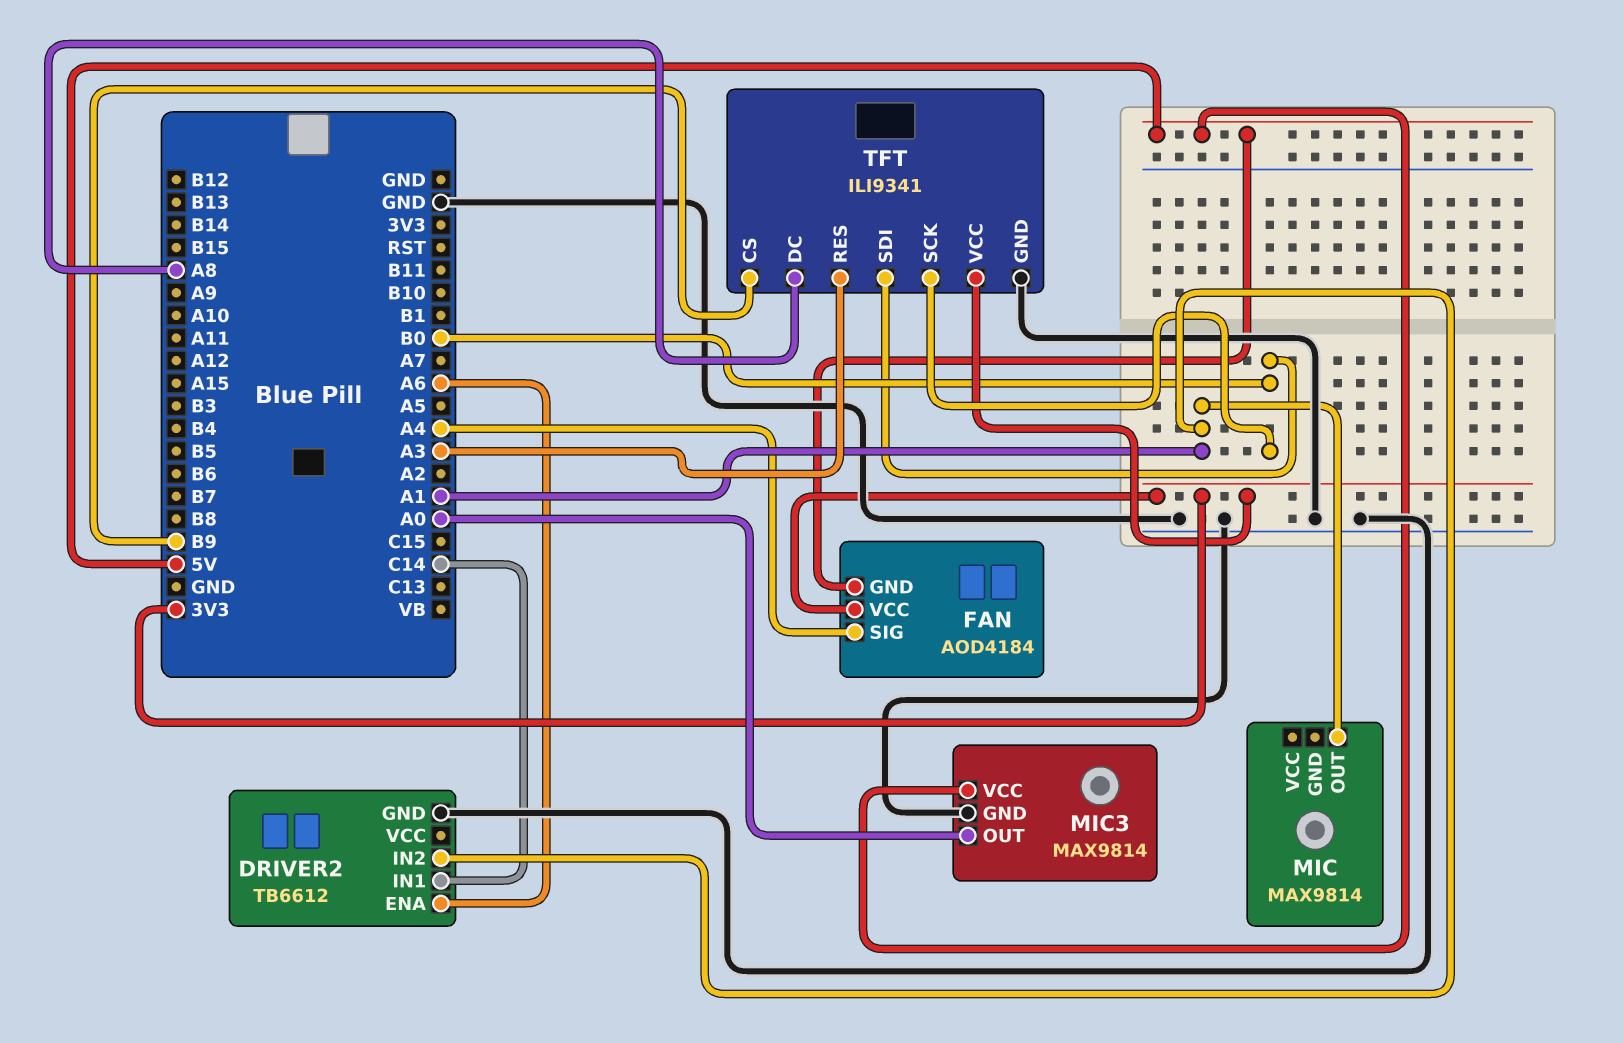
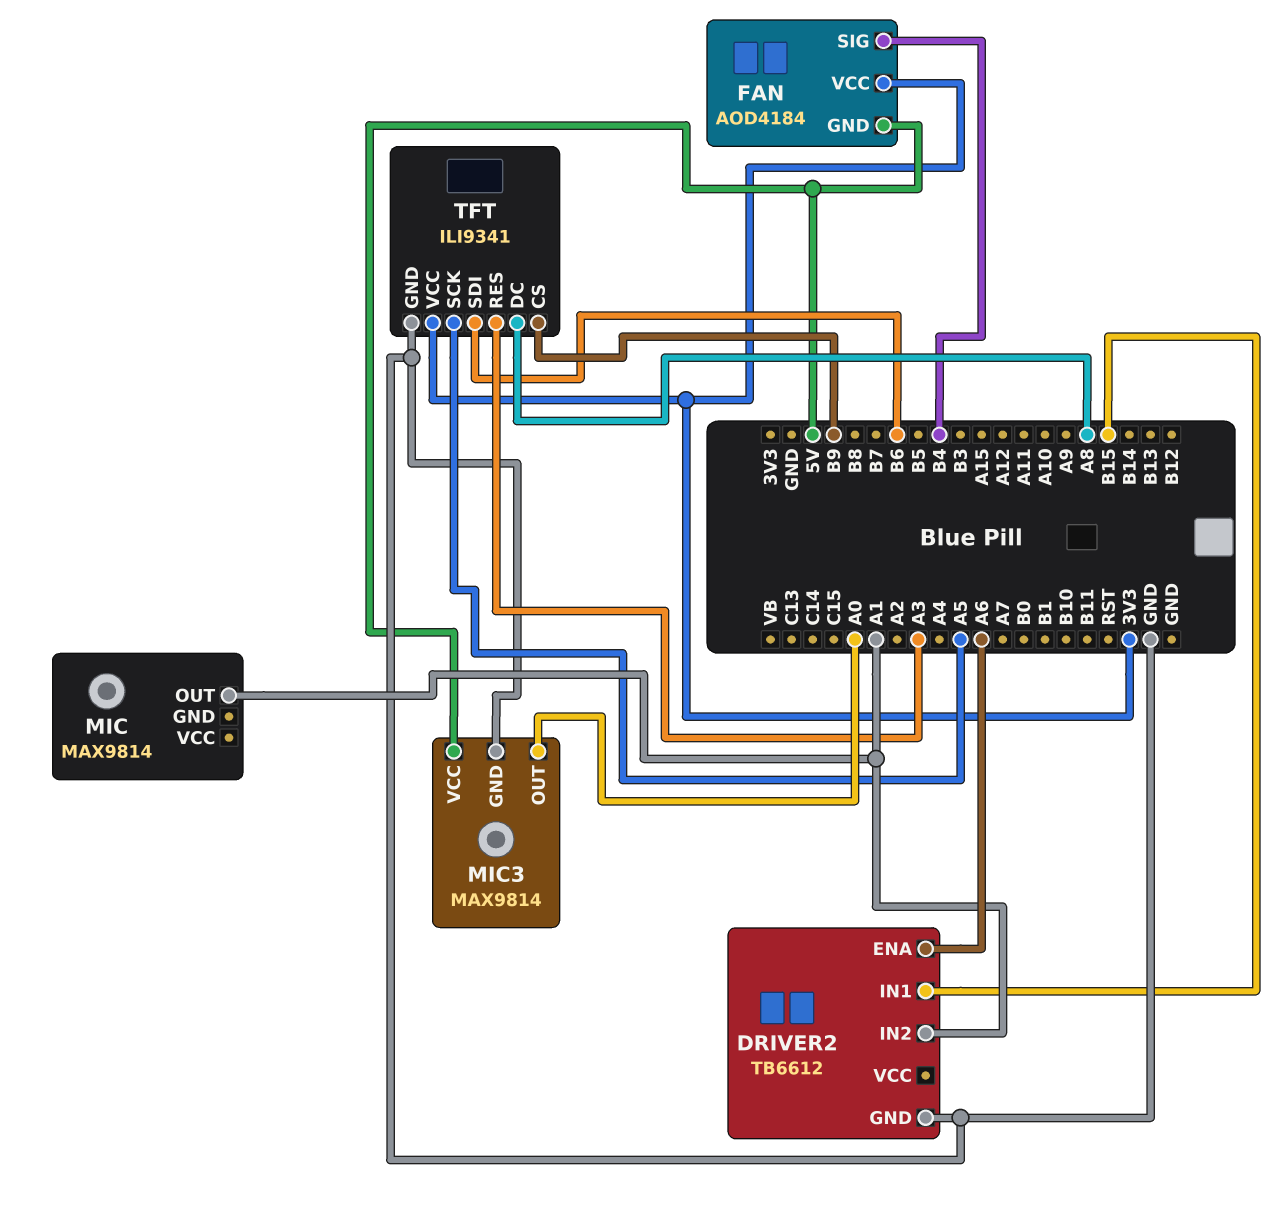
DRIVER2 pin IN1: C14 -> B15
FAN pin SIG: A4 -> B4
TFT pin SCK: B0 -> A5
TFT pin SDI: B0 -> B6

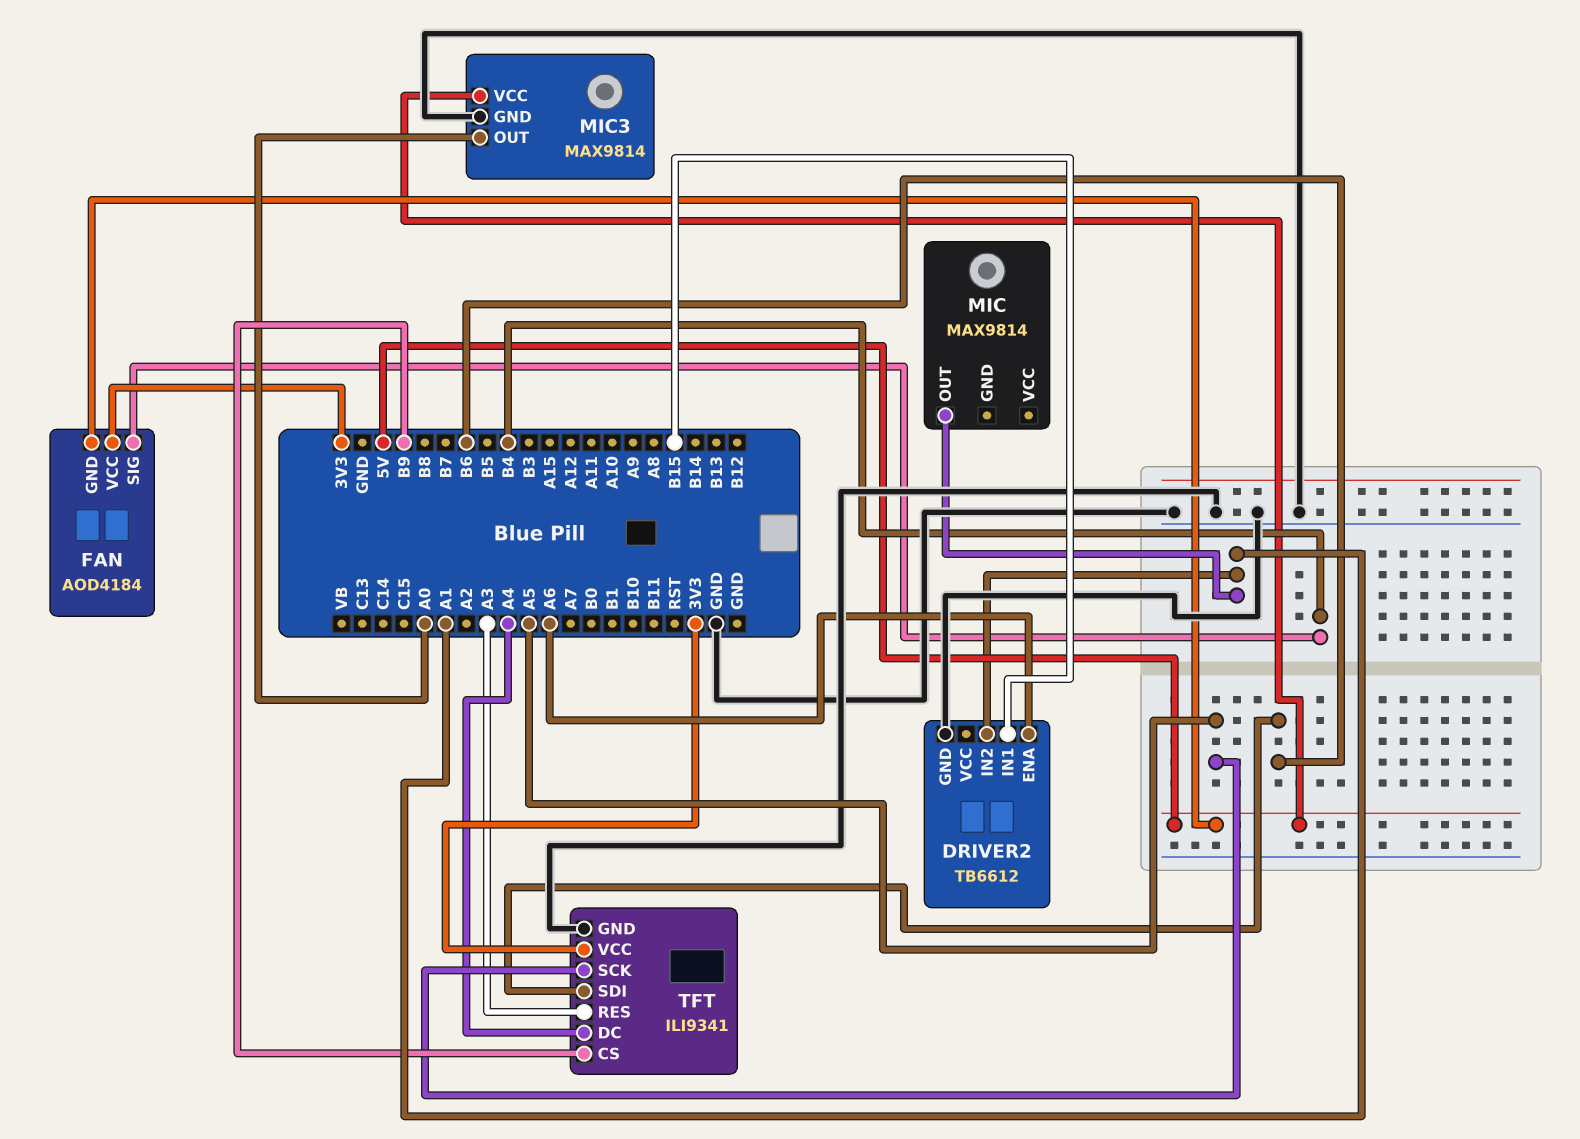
TFT pin DC: A8 -> A4

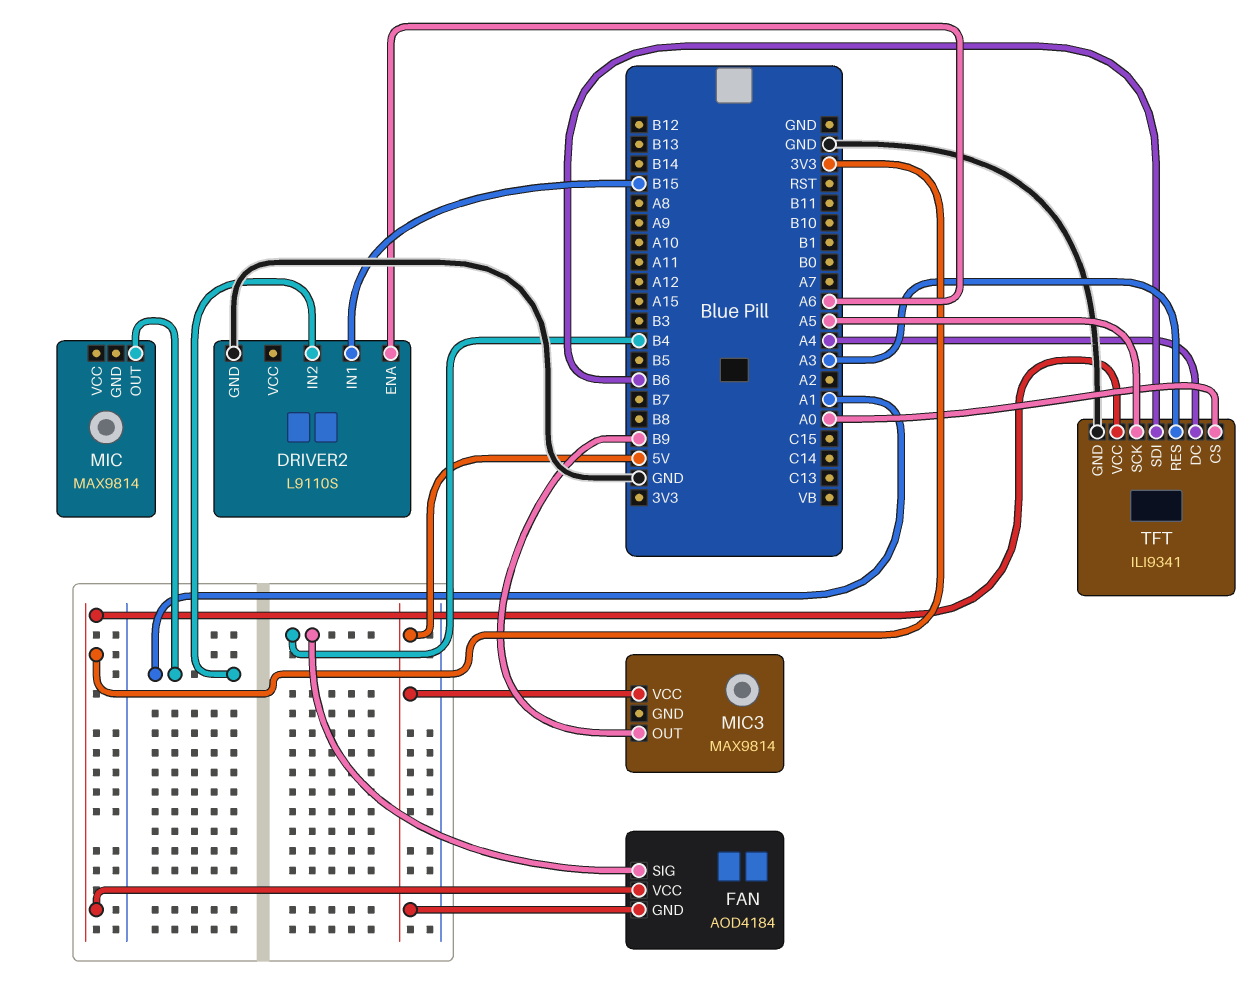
DRIVER2: TB6612 -> L9110S
MIC3 pin GND: GND -> none
MIC3 pin OUT: A0 -> B9
TFT pin CS: B9 -> A0

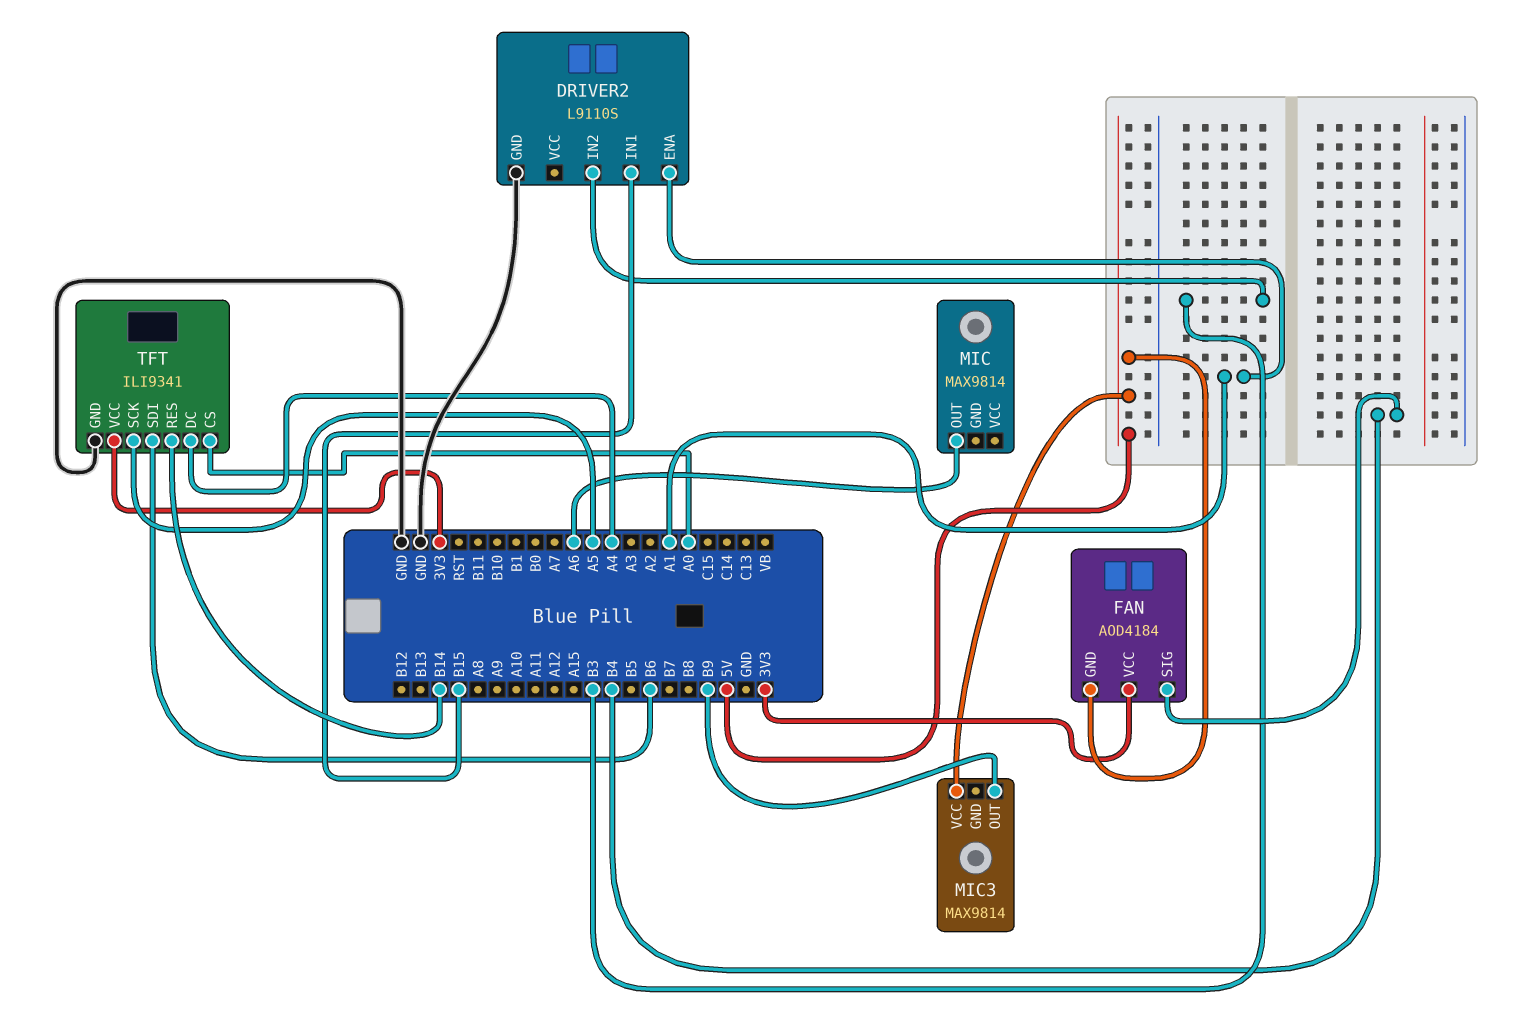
DRIVER2 pin ENA: A6 -> A1
DRIVER2 pin IN2: A1 -> B3
MIC pin OUT: A1 -> A6
TFT pin RES: A3 -> B14

